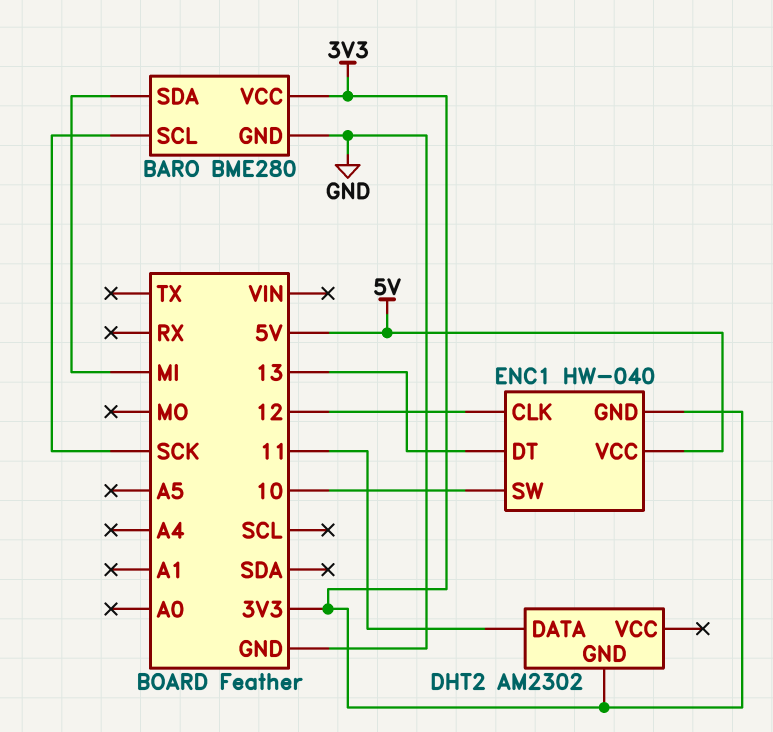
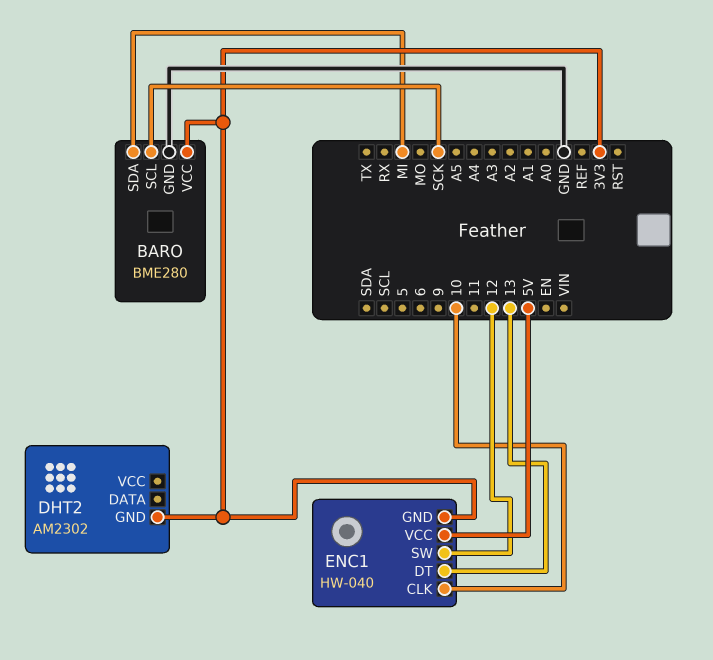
DHT2 pin DATA: 11 -> none
ENC1 pin CLK: 12 -> 10
ENC1 pin SW: 10 -> 12

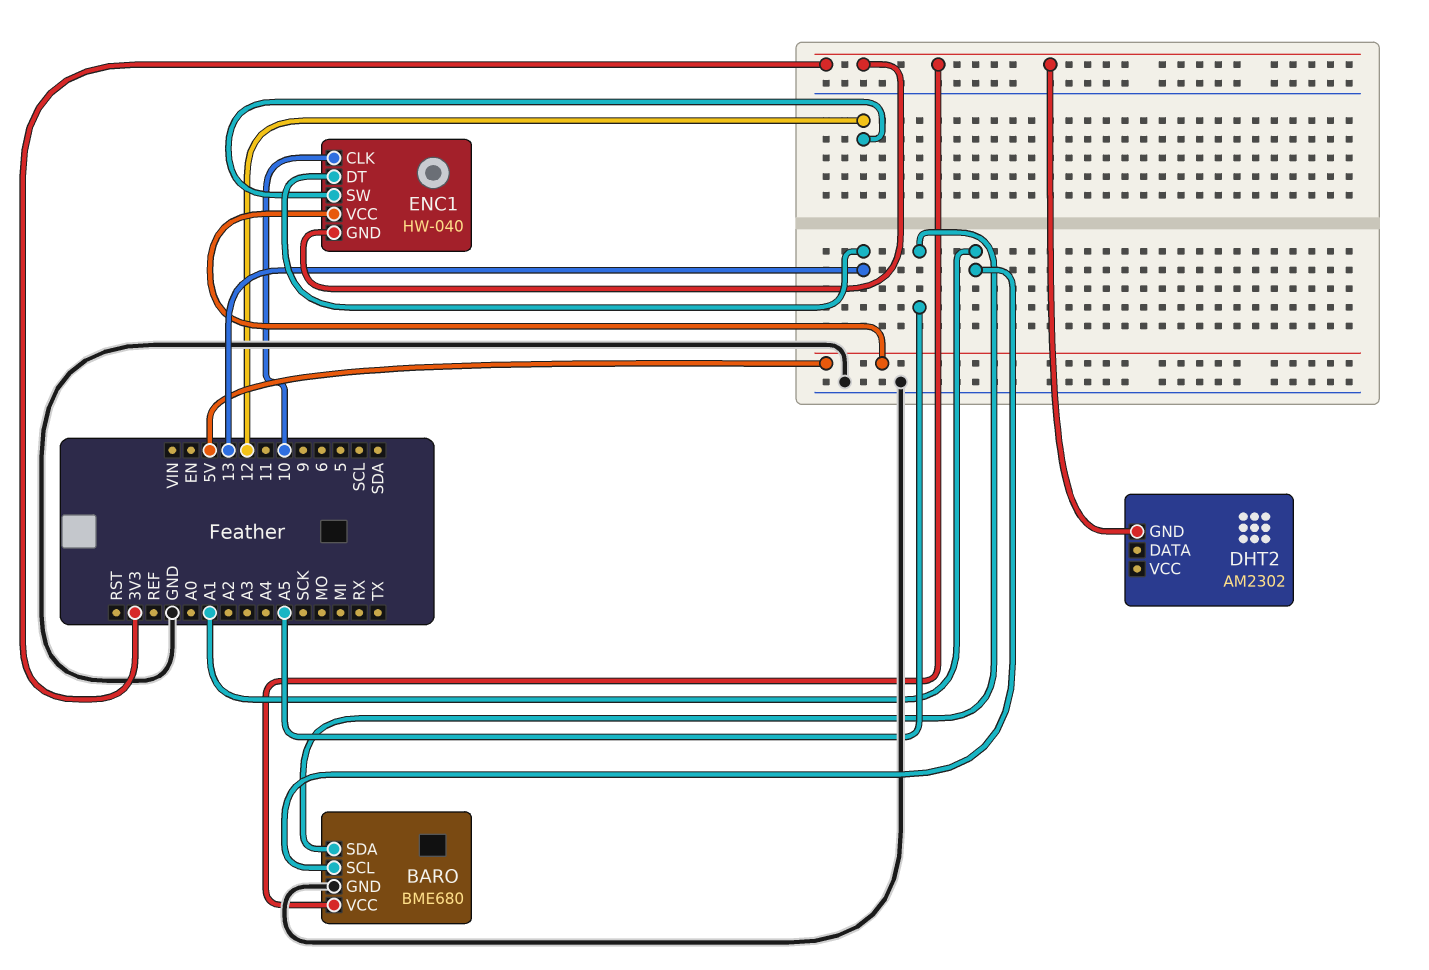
BARO: BME280 -> BME680
BARO pin SCL: SCK -> A1
BARO pin SDA: MI -> A5

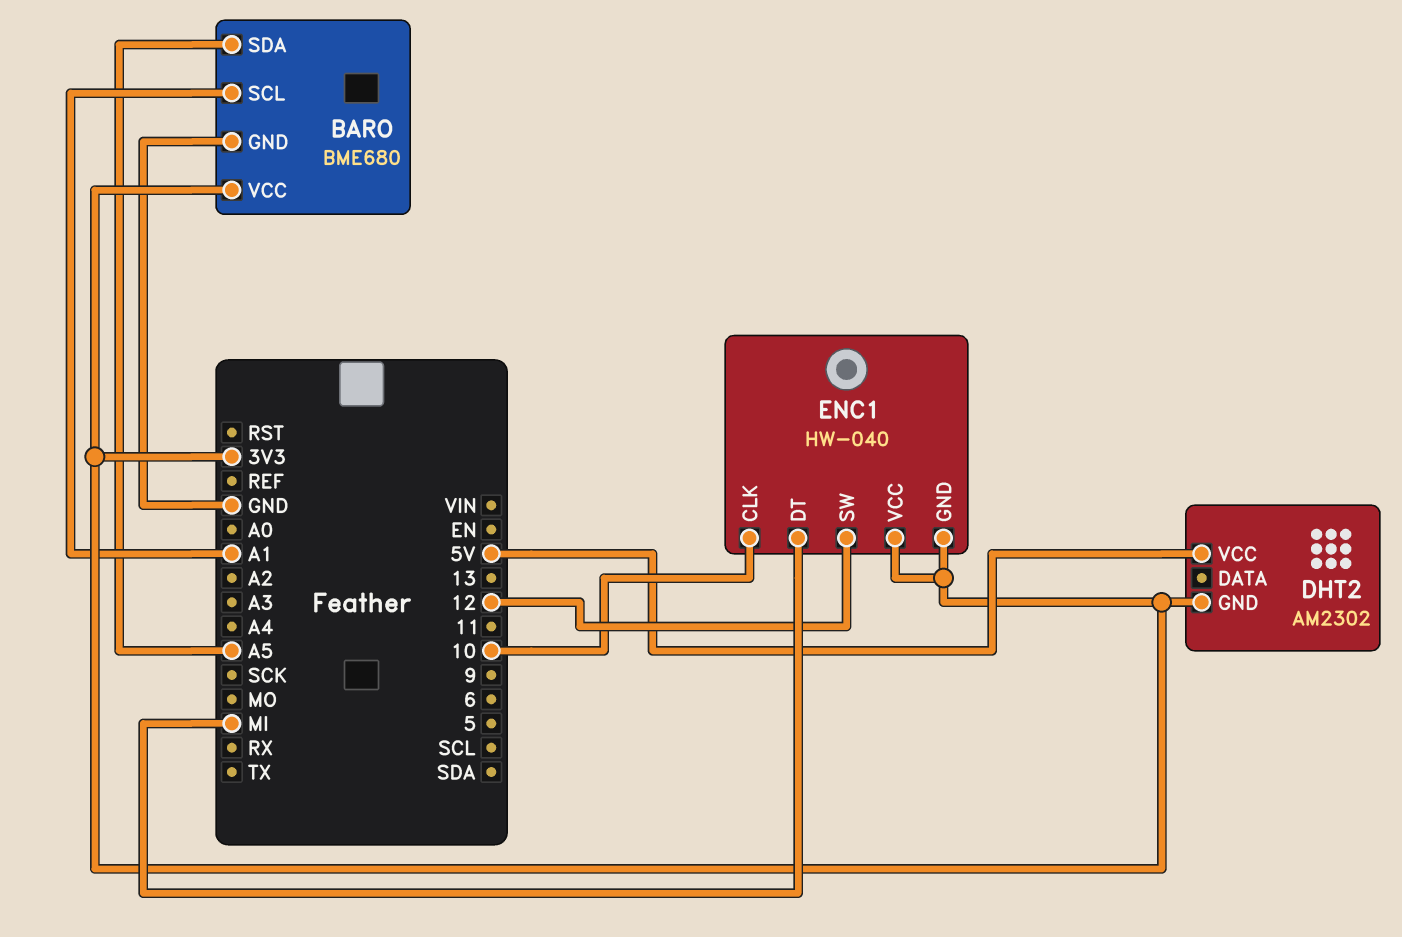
DHT2 pin VCC: none -> 5V
ENC1 pin DT: 13 -> MI
ENC1 pin VCC: 5V -> 3V3

